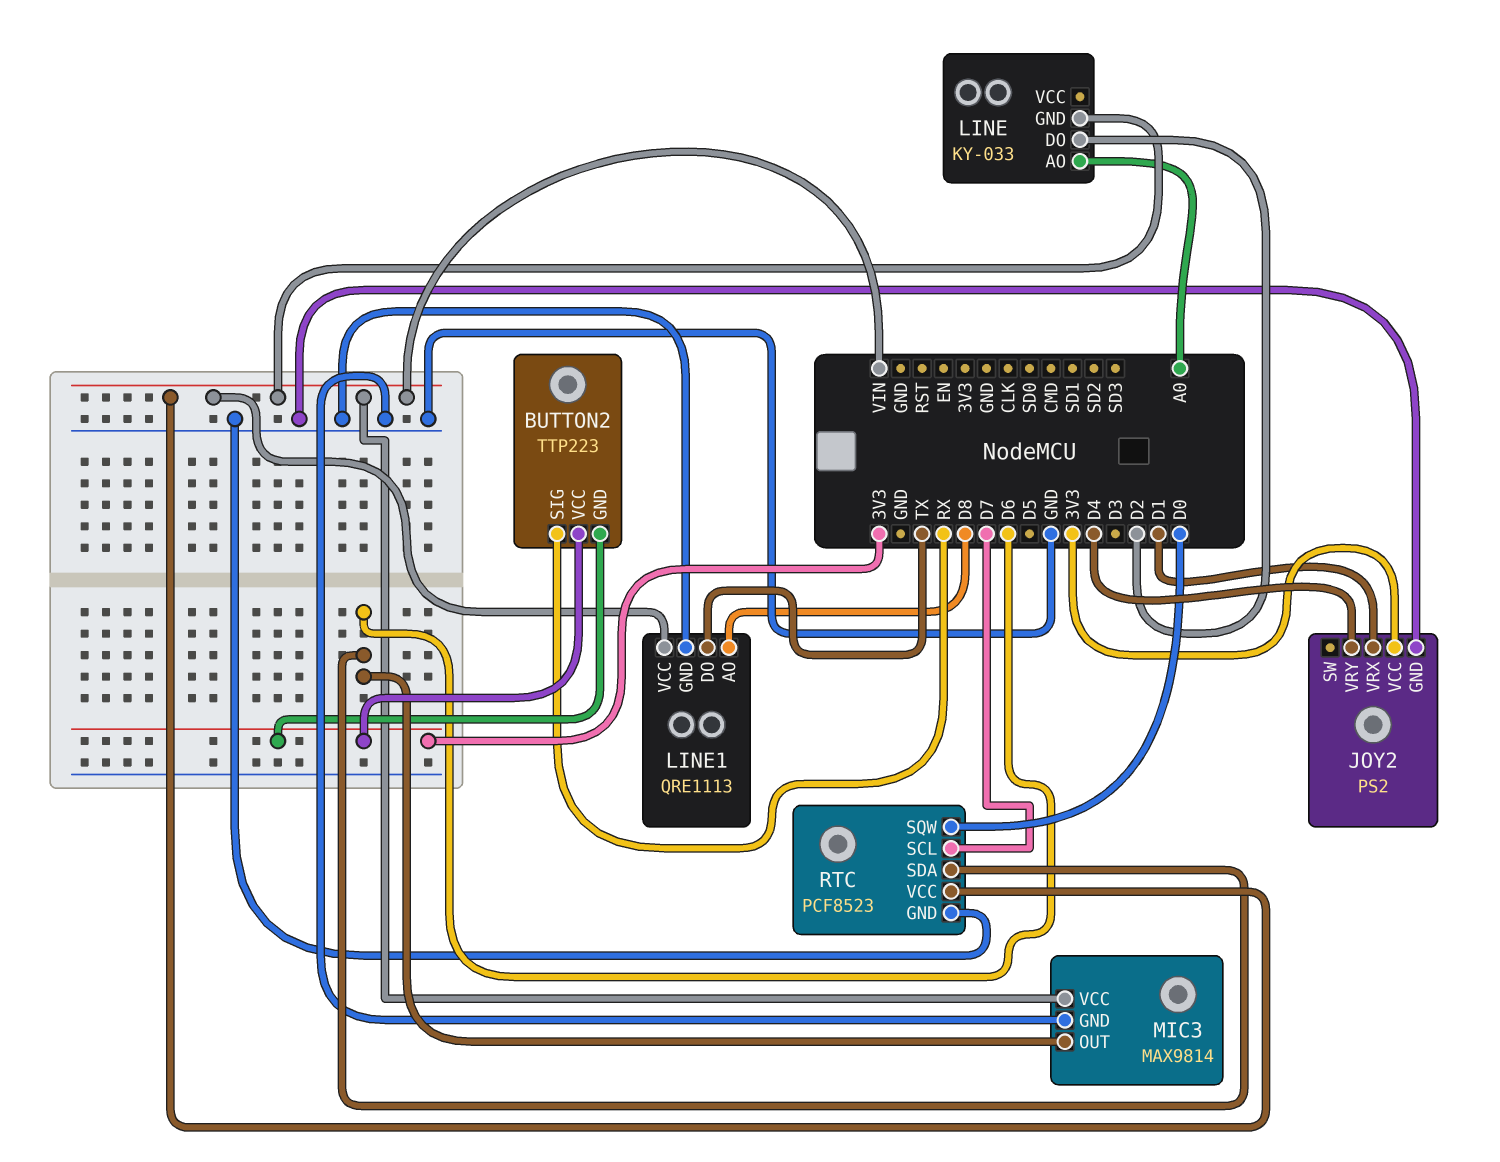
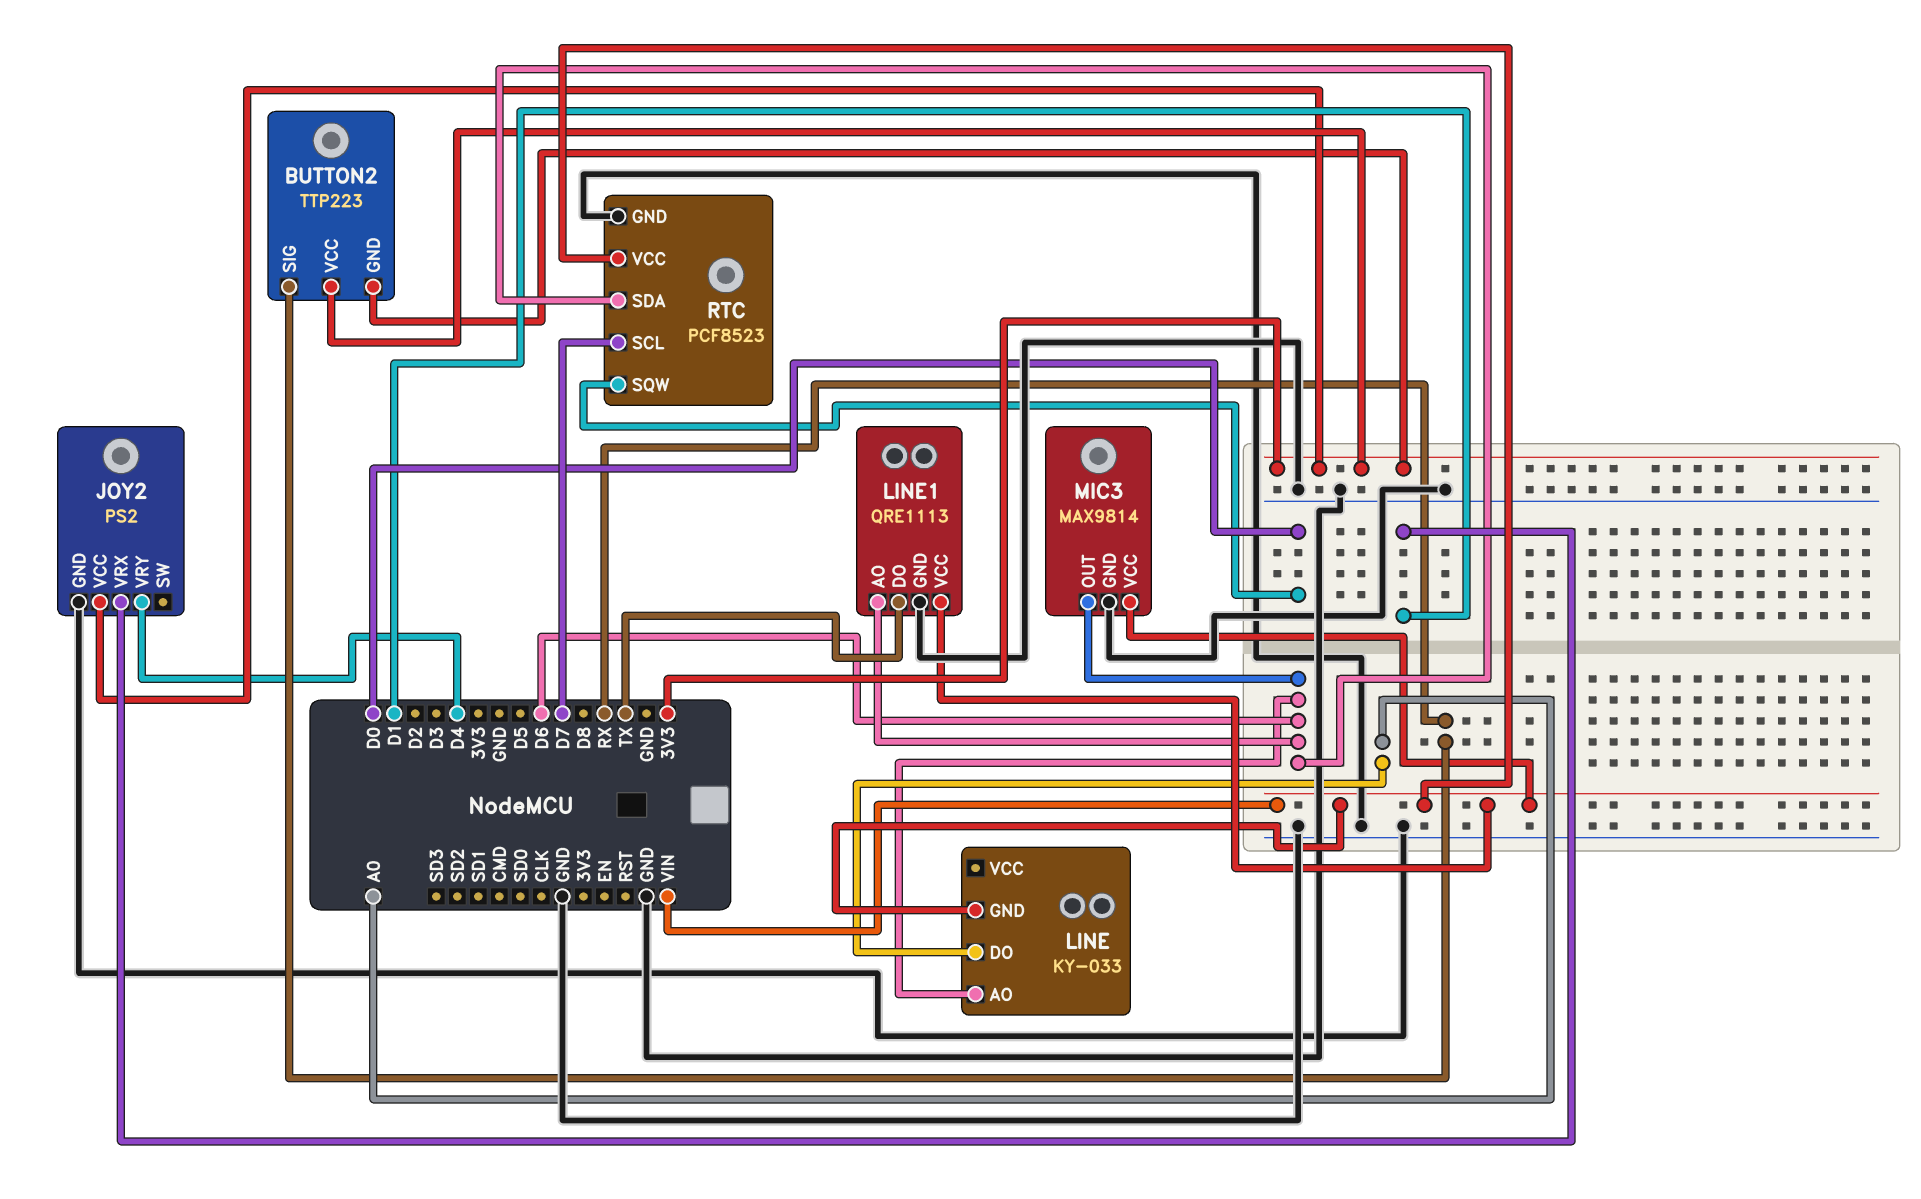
LINE pin AO: A0 -> D6
LINE pin DO: D2 -> A0
LINE1 pin AO: D8 -> D6

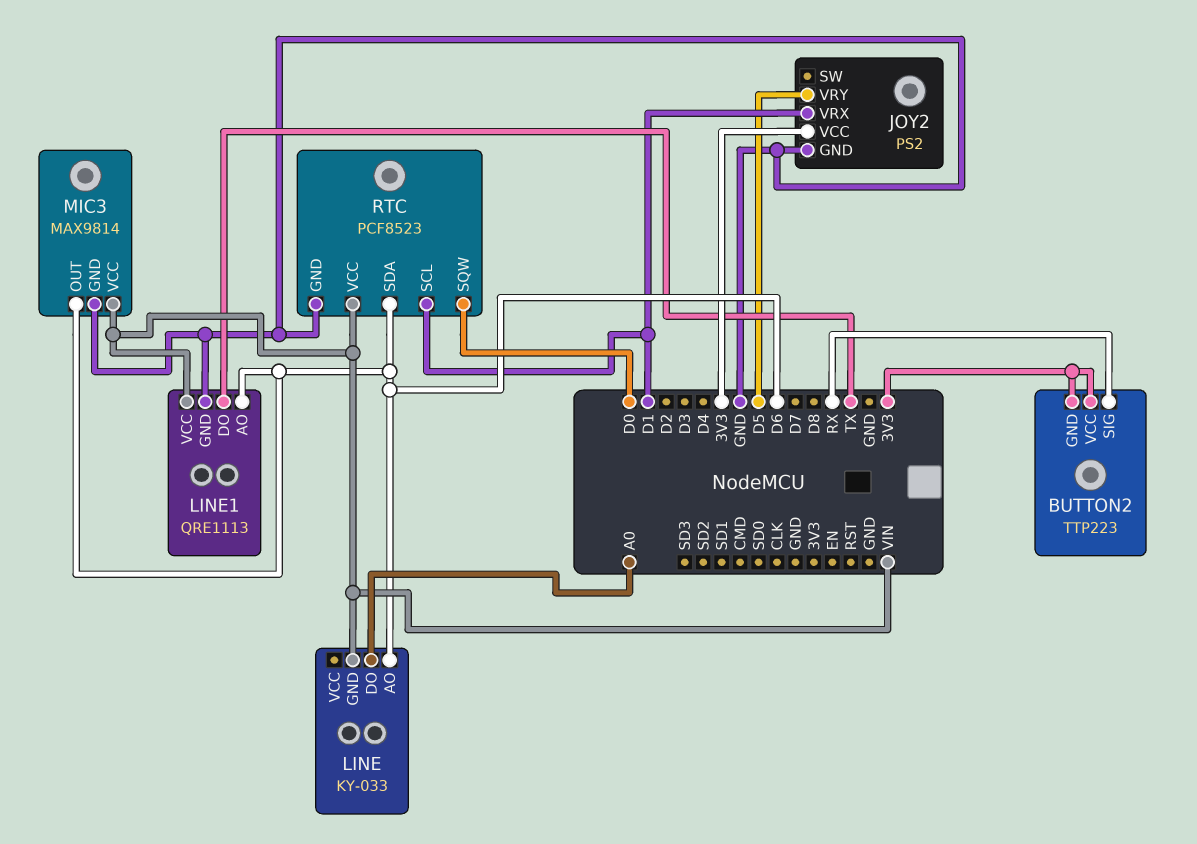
JOY2 pin VRY: D4 -> D5
RTC pin SCL: D7 -> D1

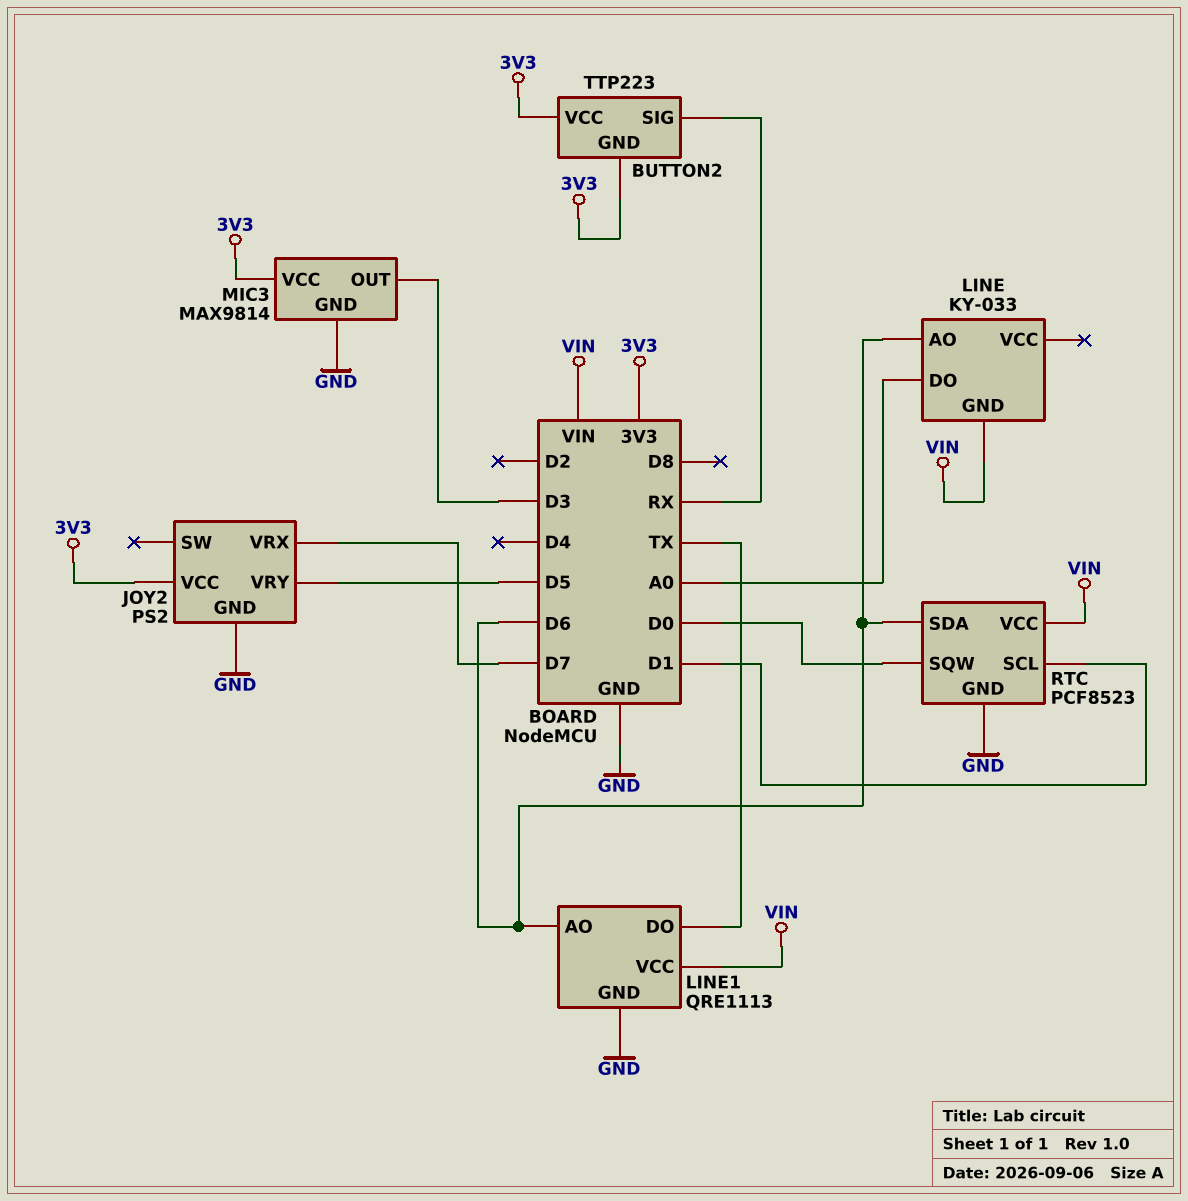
JOY2 pin VRX: D1 -> D7
MIC3 pin OUT: D6 -> D3
MIC3 pin VCC: VIN -> 3V3

